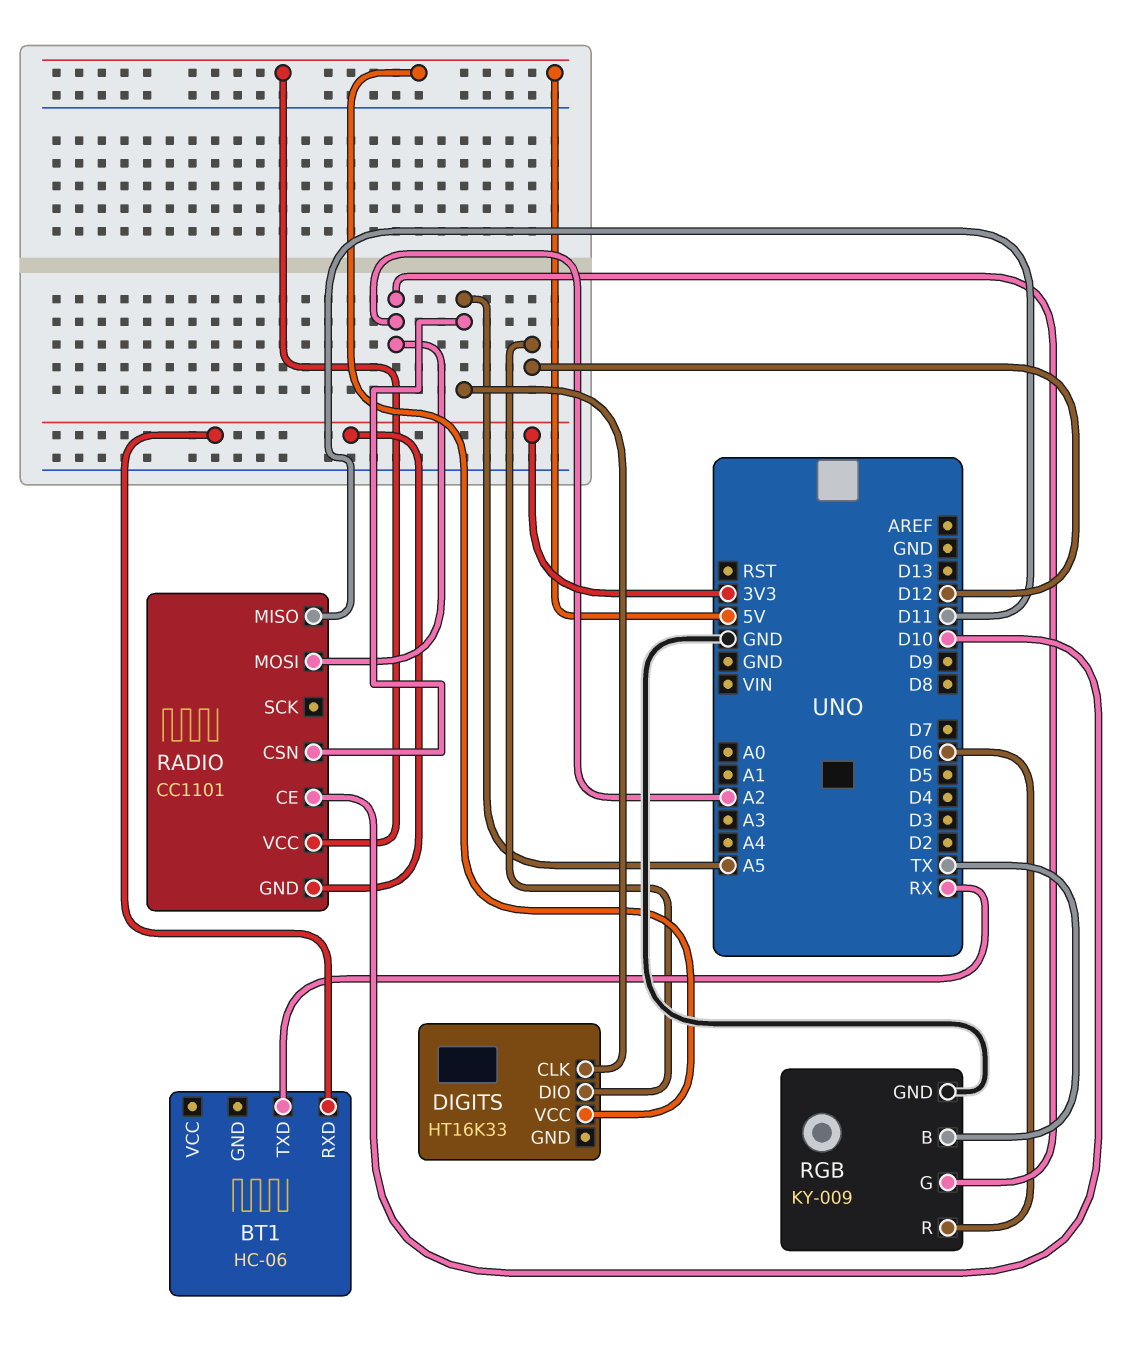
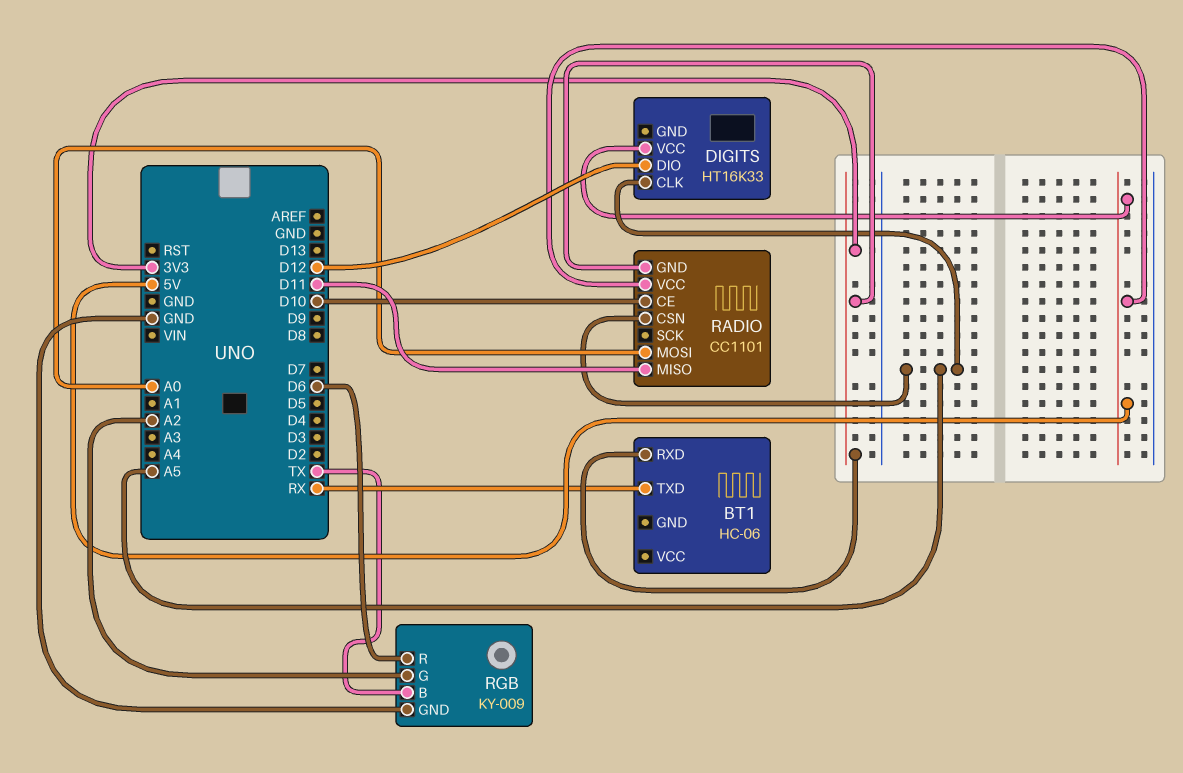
RADIO pin MOSI: A2 -> A0

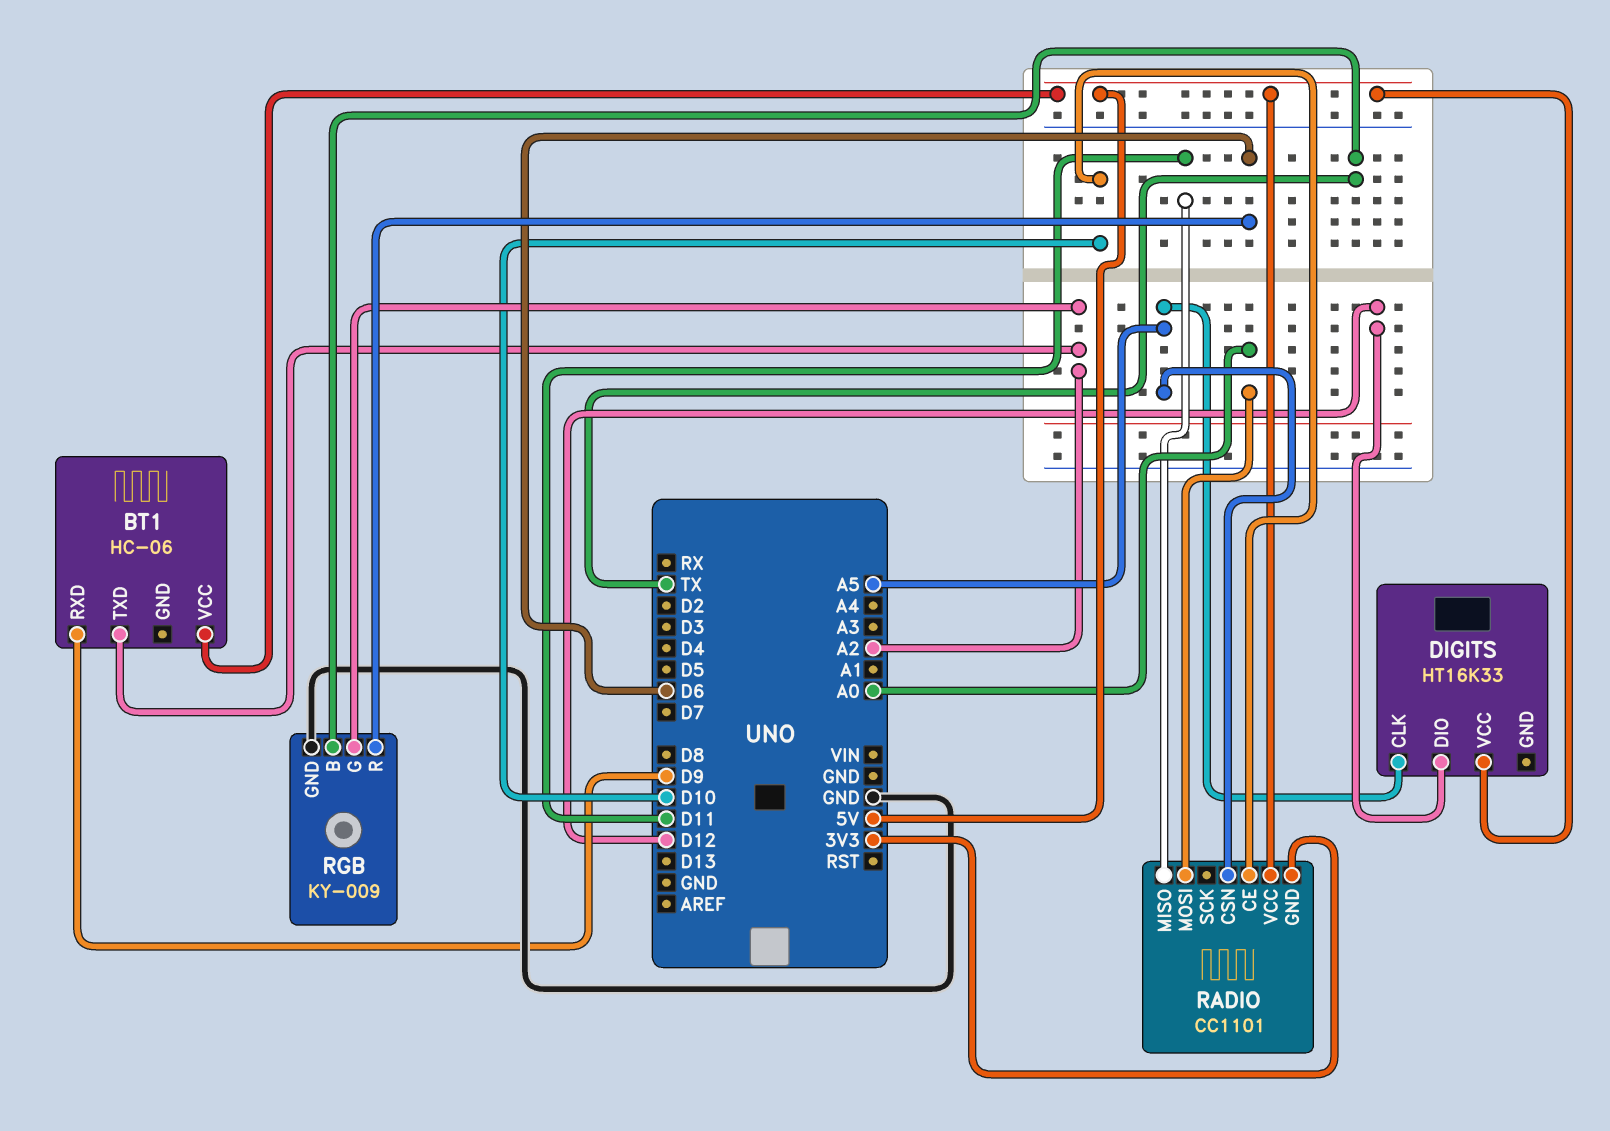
BT1 pin RXD: 3V3 -> D9
BT1 pin TXD: RX -> A2
BT1 pin VCC: none -> 5V

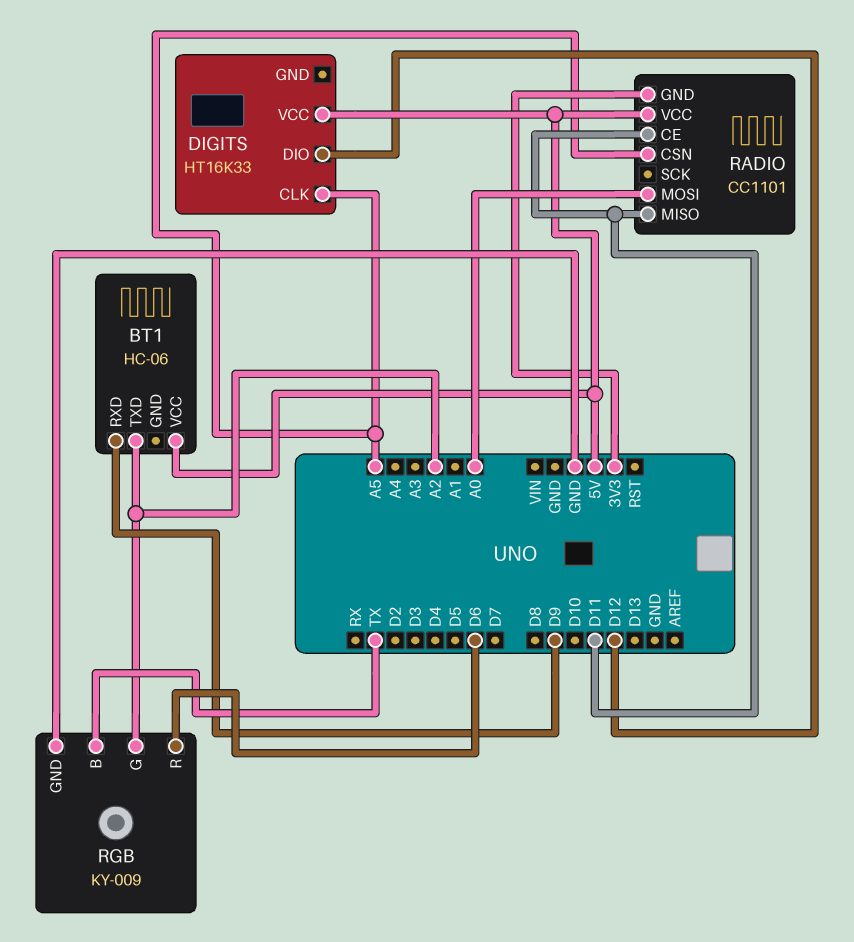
RADIO pin CE: D10 -> D11

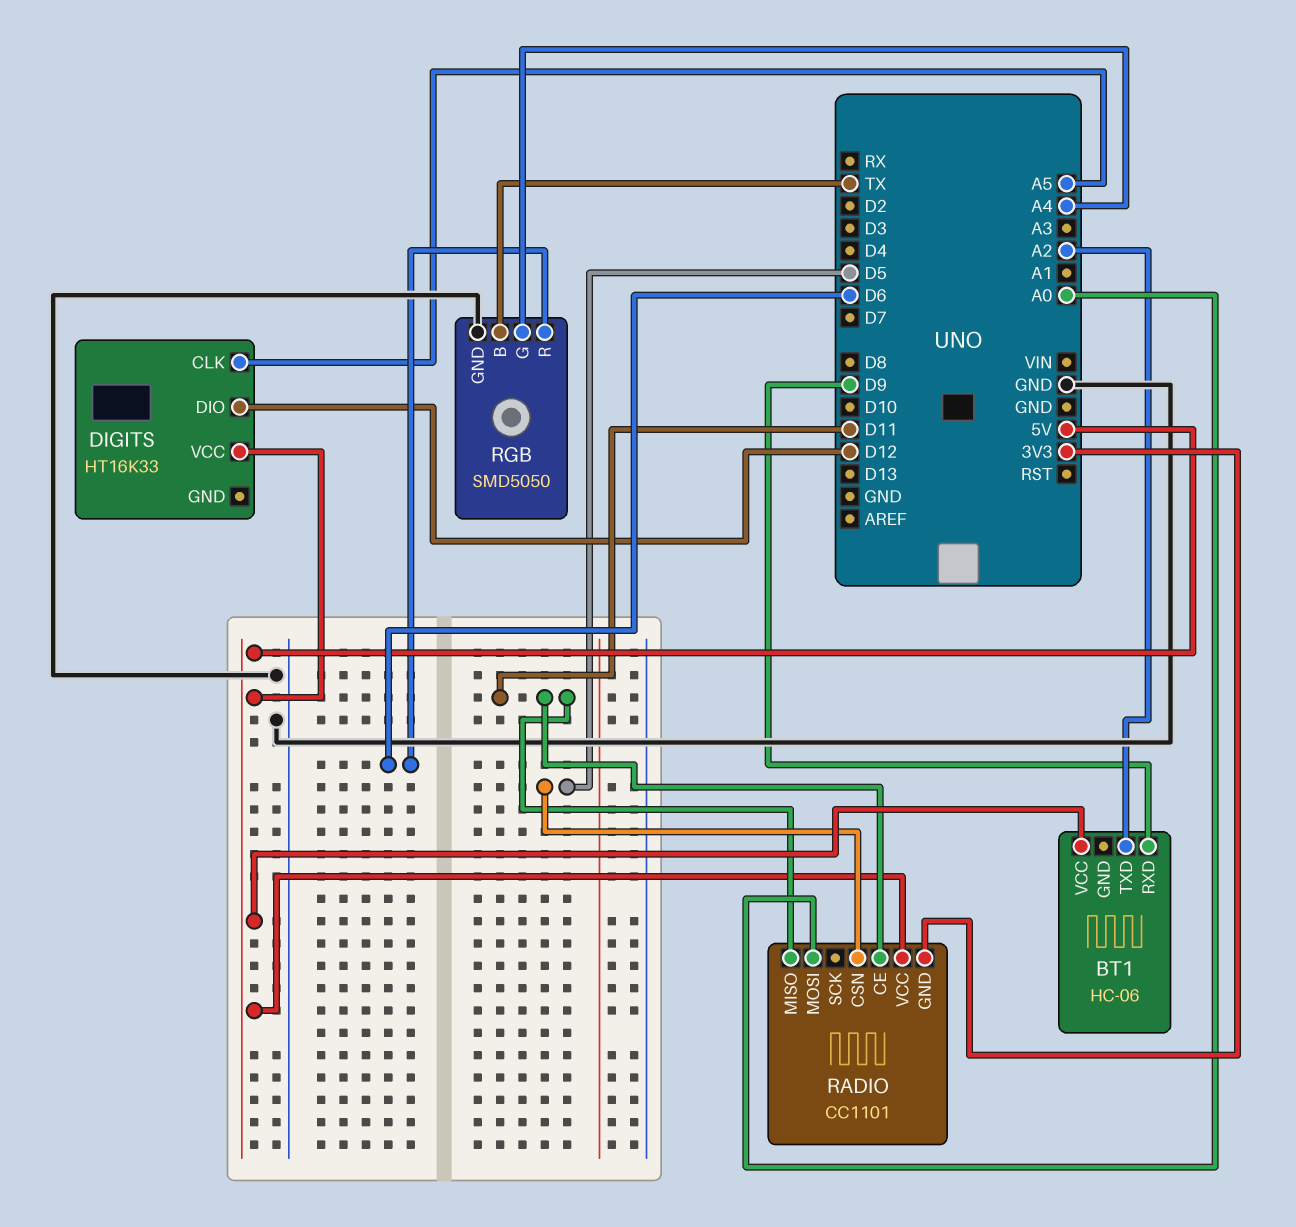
RADIO pin CSN: A5 -> D5
RGB: KY-009 -> SMD5050
RGB pin G: A2 -> A4

